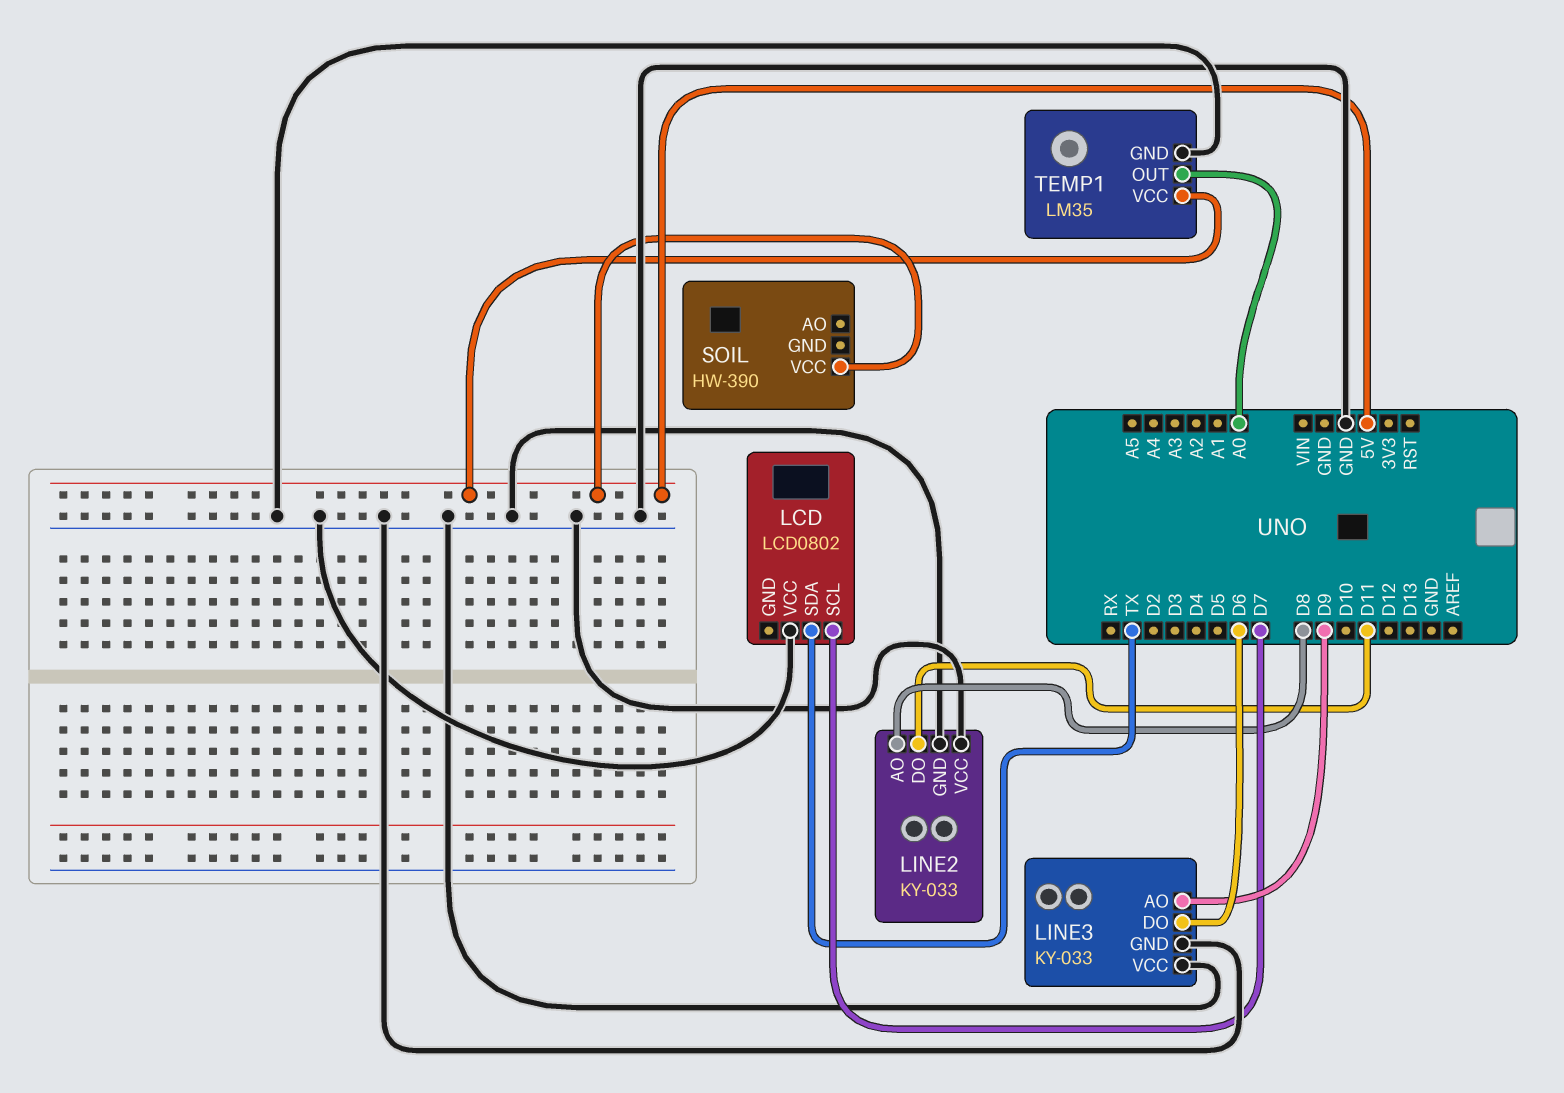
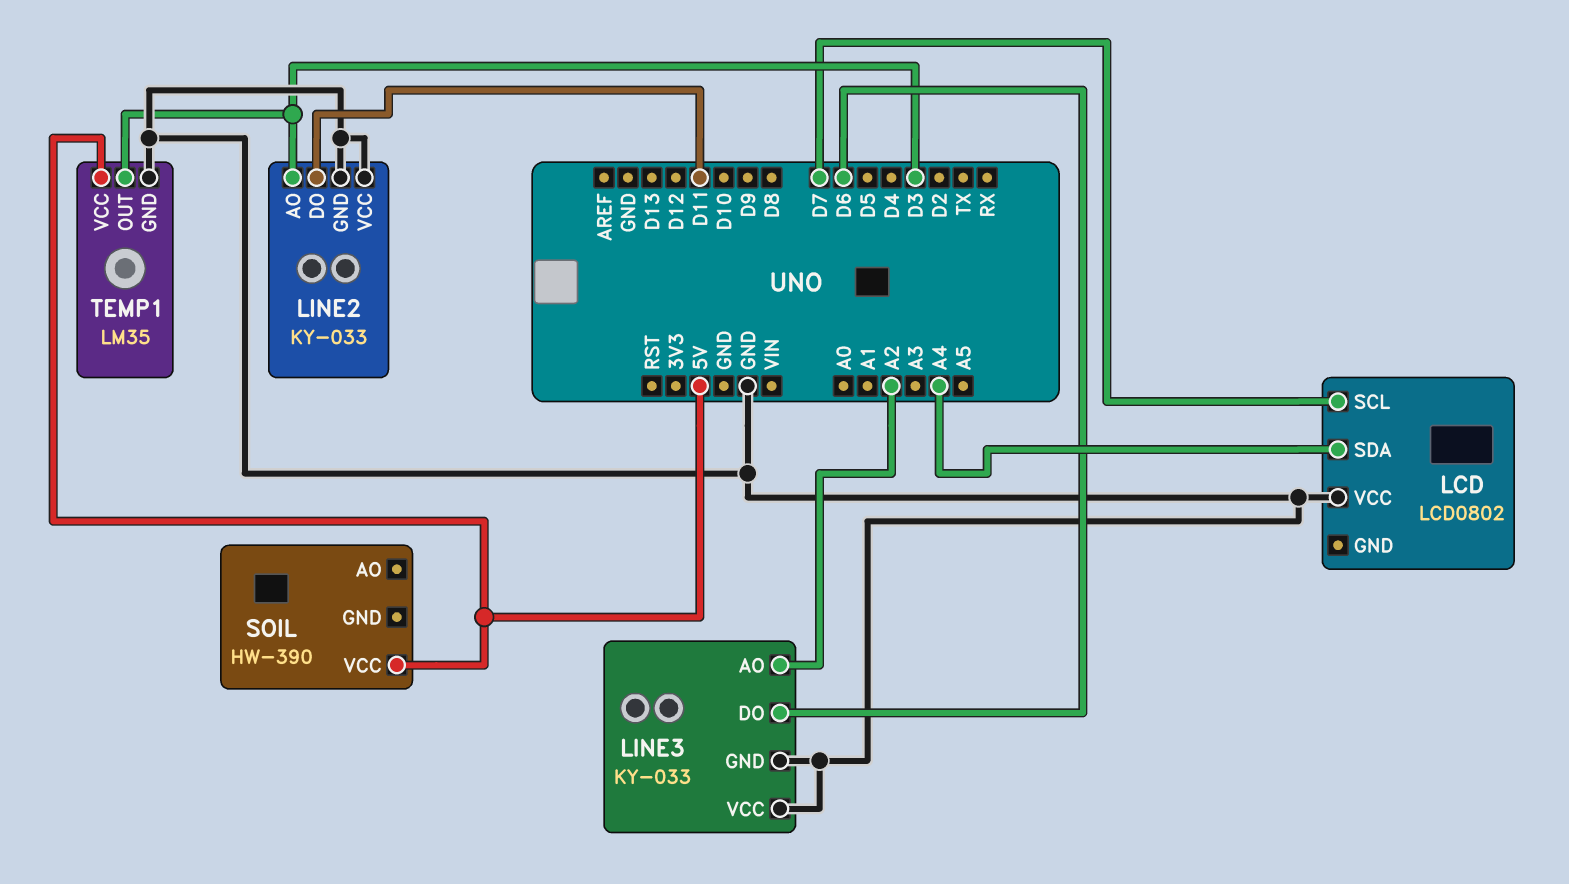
LCD pin SDA: TX -> A4
LINE2 pin AO: D8 -> D3
LINE3 pin AO: D9 -> A2
TEMP1 pin OUT: A0 -> D3

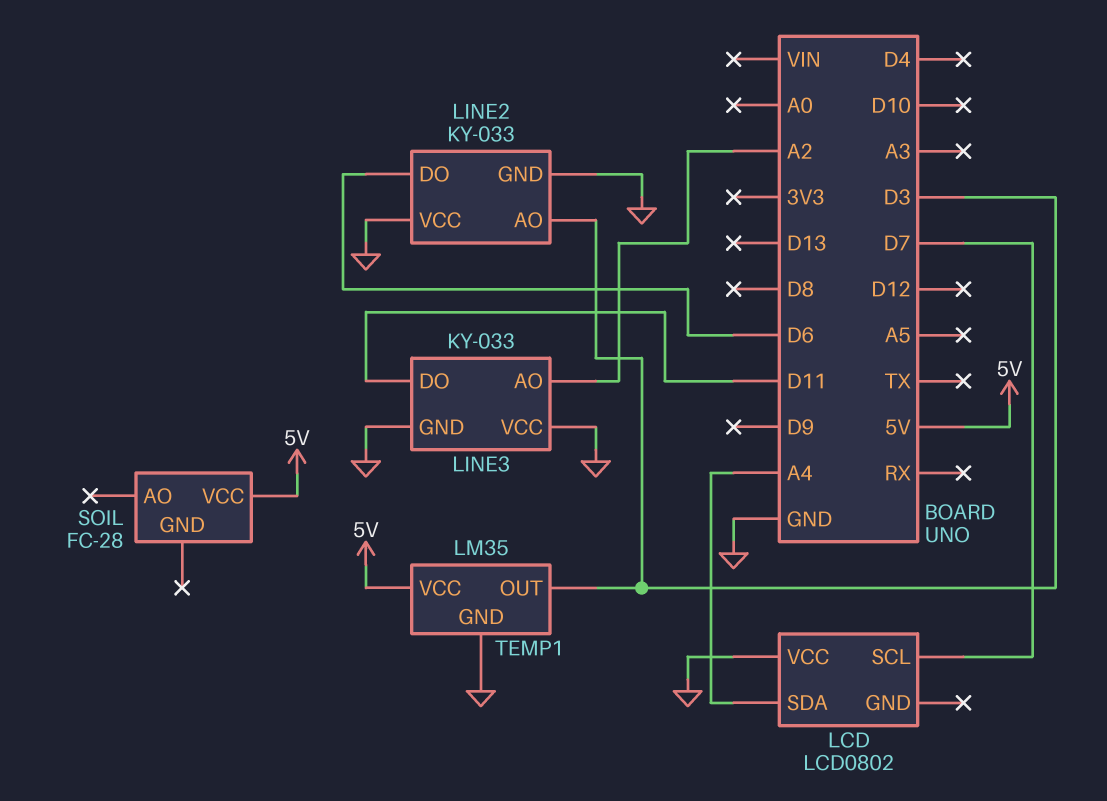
LINE2 pin DO: D11 -> D6
LINE3 pin DO: D6 -> D11
SOIL: HW-390 -> FC-28

